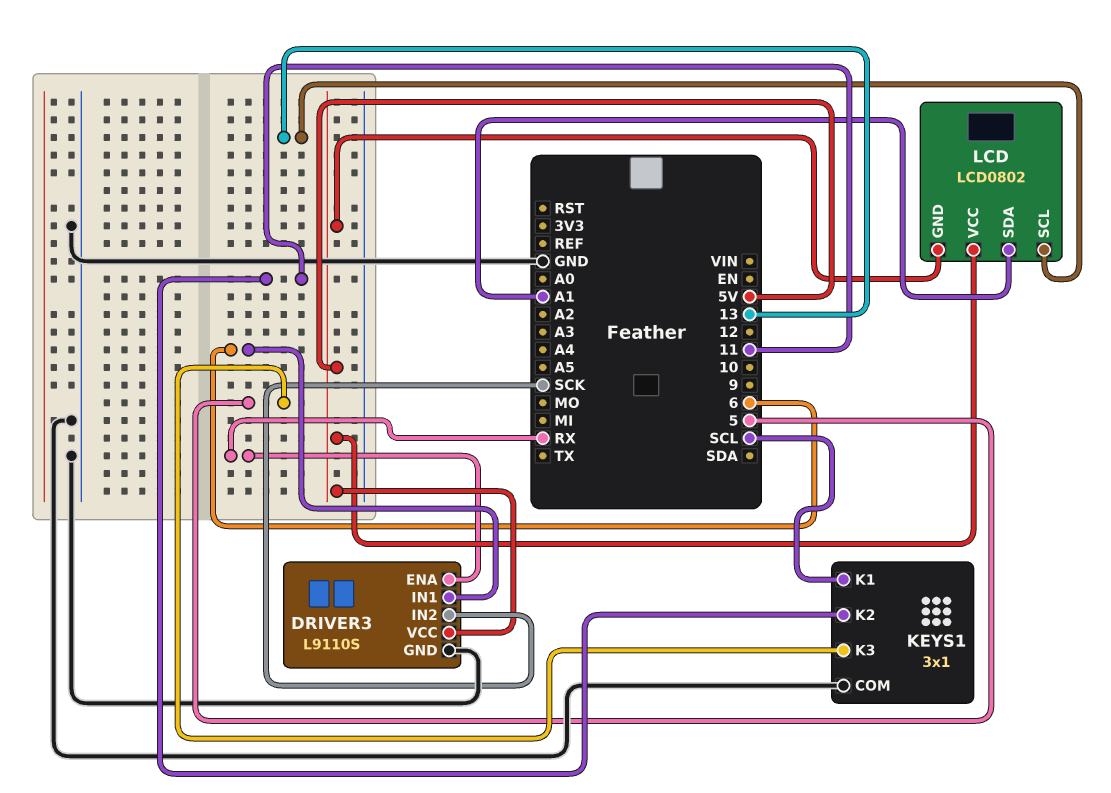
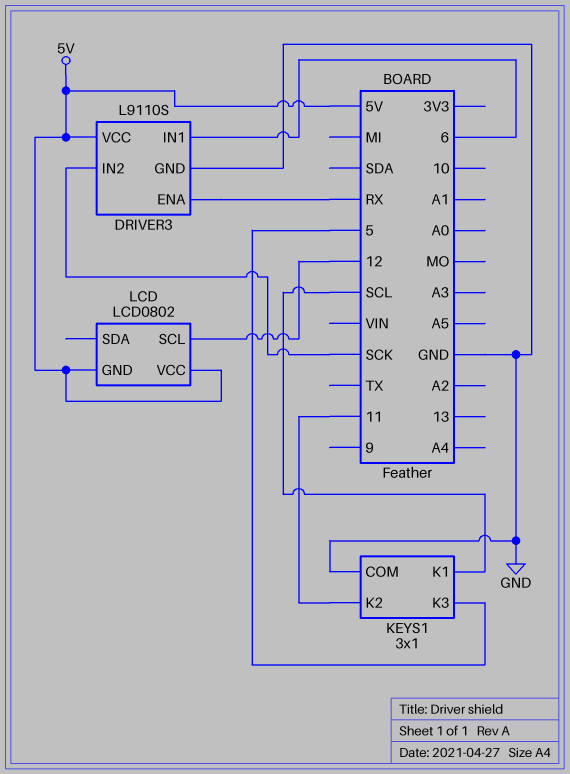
LCD pin SCL: 13 -> 12
LCD pin SDA: A1 -> none

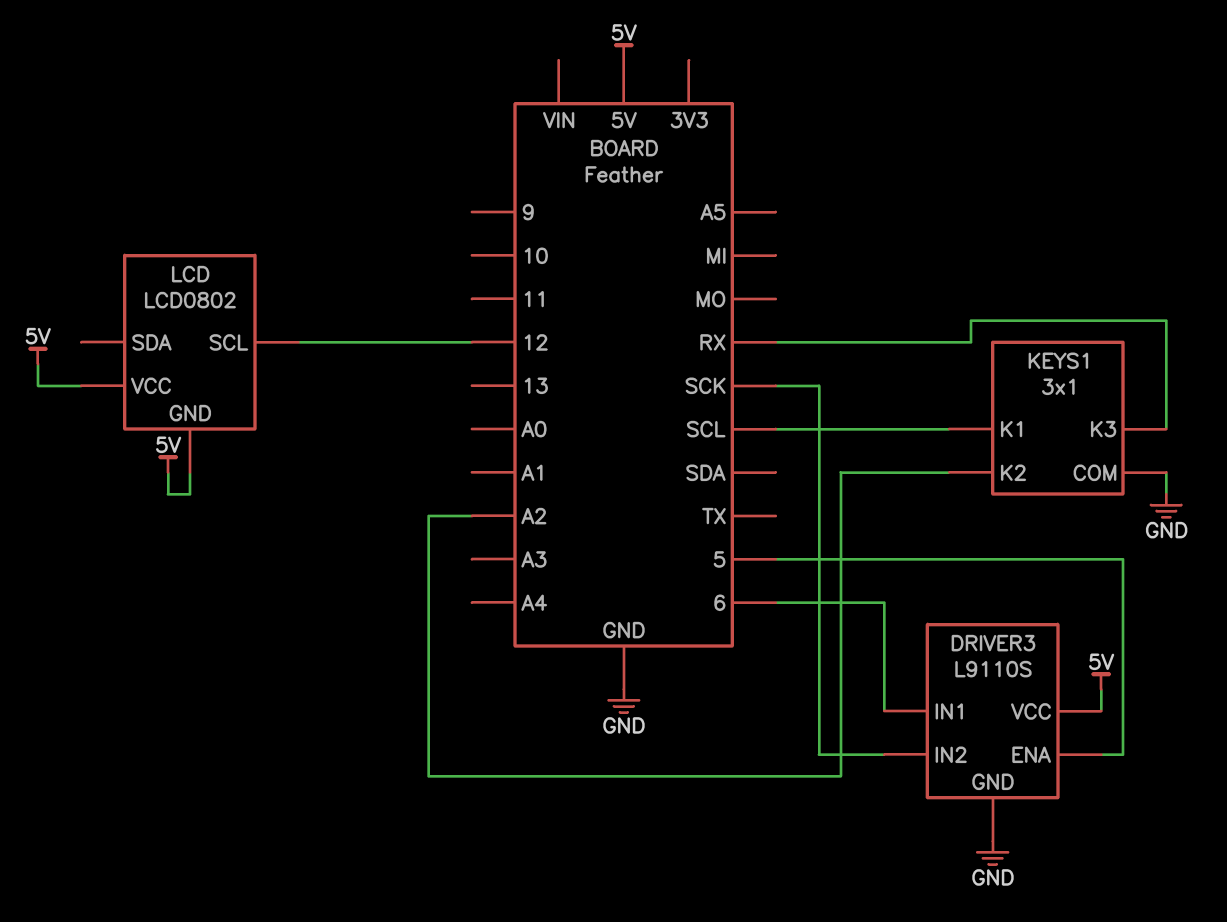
DRIVER3 pin ENA: RX -> 5
KEYS1 pin K2: 11 -> A2
KEYS1 pin K3: 5 -> RX

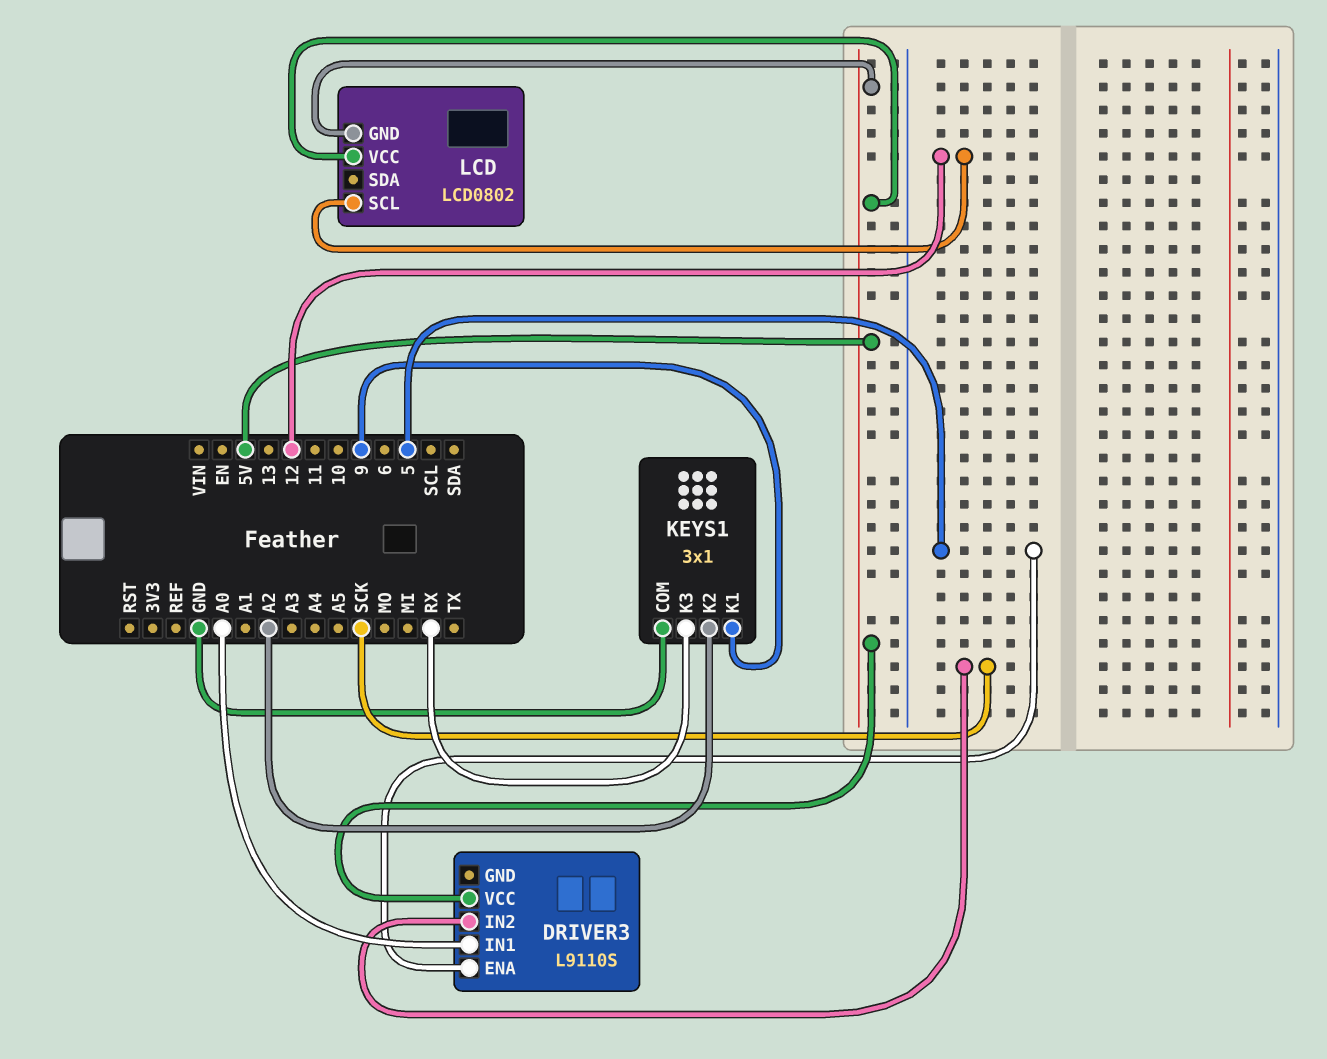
DRIVER3 pin GND: GND -> none
DRIVER3 pin IN1: 6 -> A0
KEYS1 pin K1: SCL -> 9

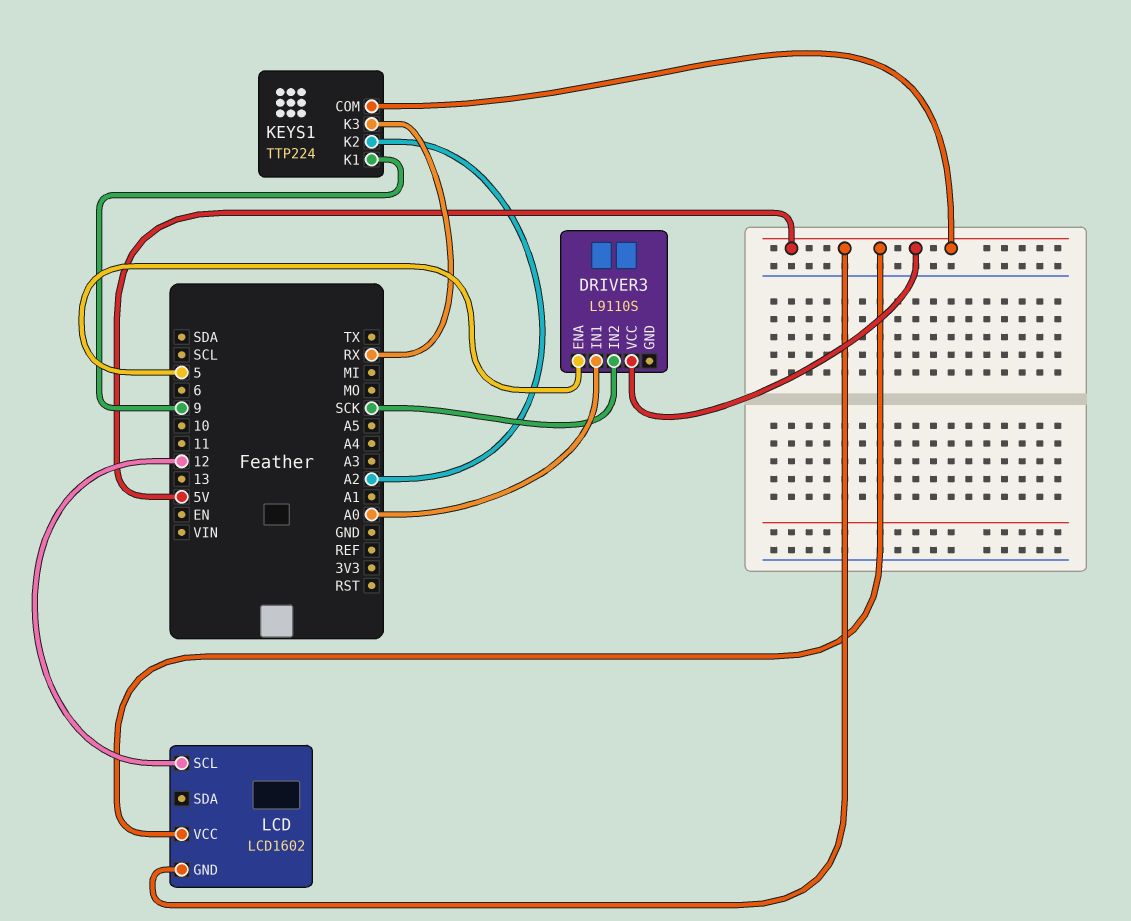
KEYS1: 3x1 -> TTP224
KEYS1 pin COM: GND -> 5V
LCD: LCD0802 -> LCD1602

